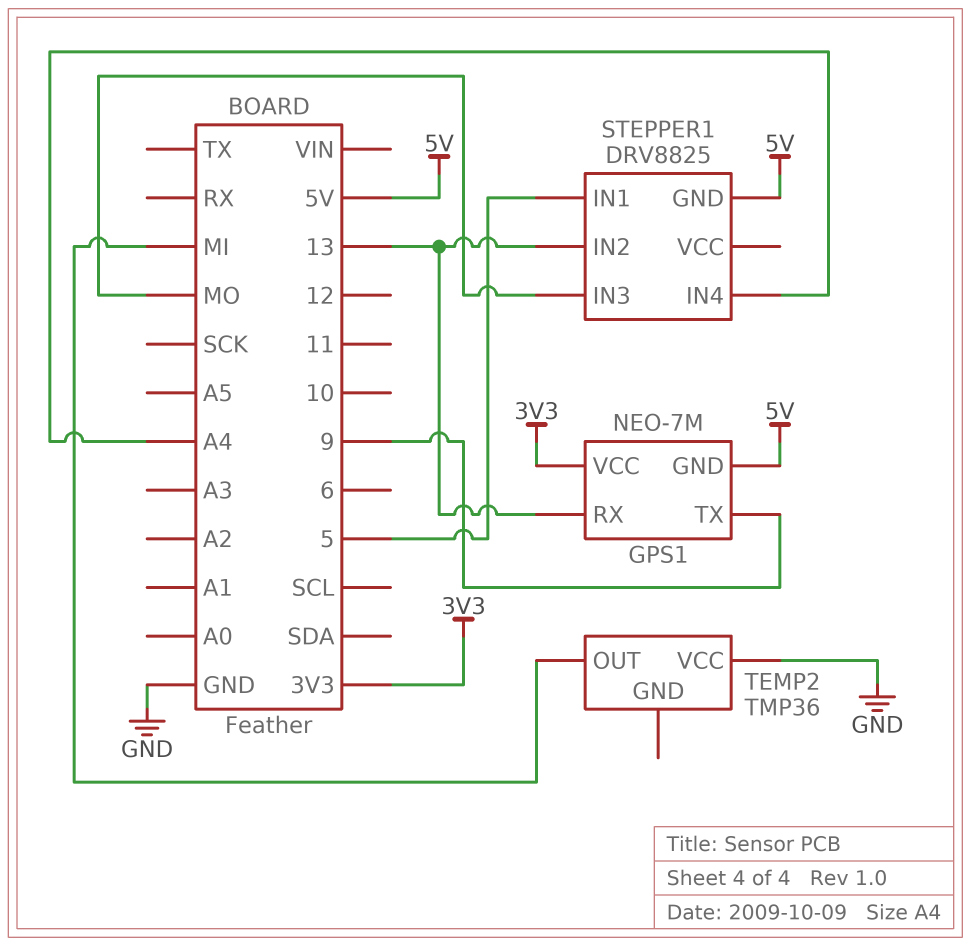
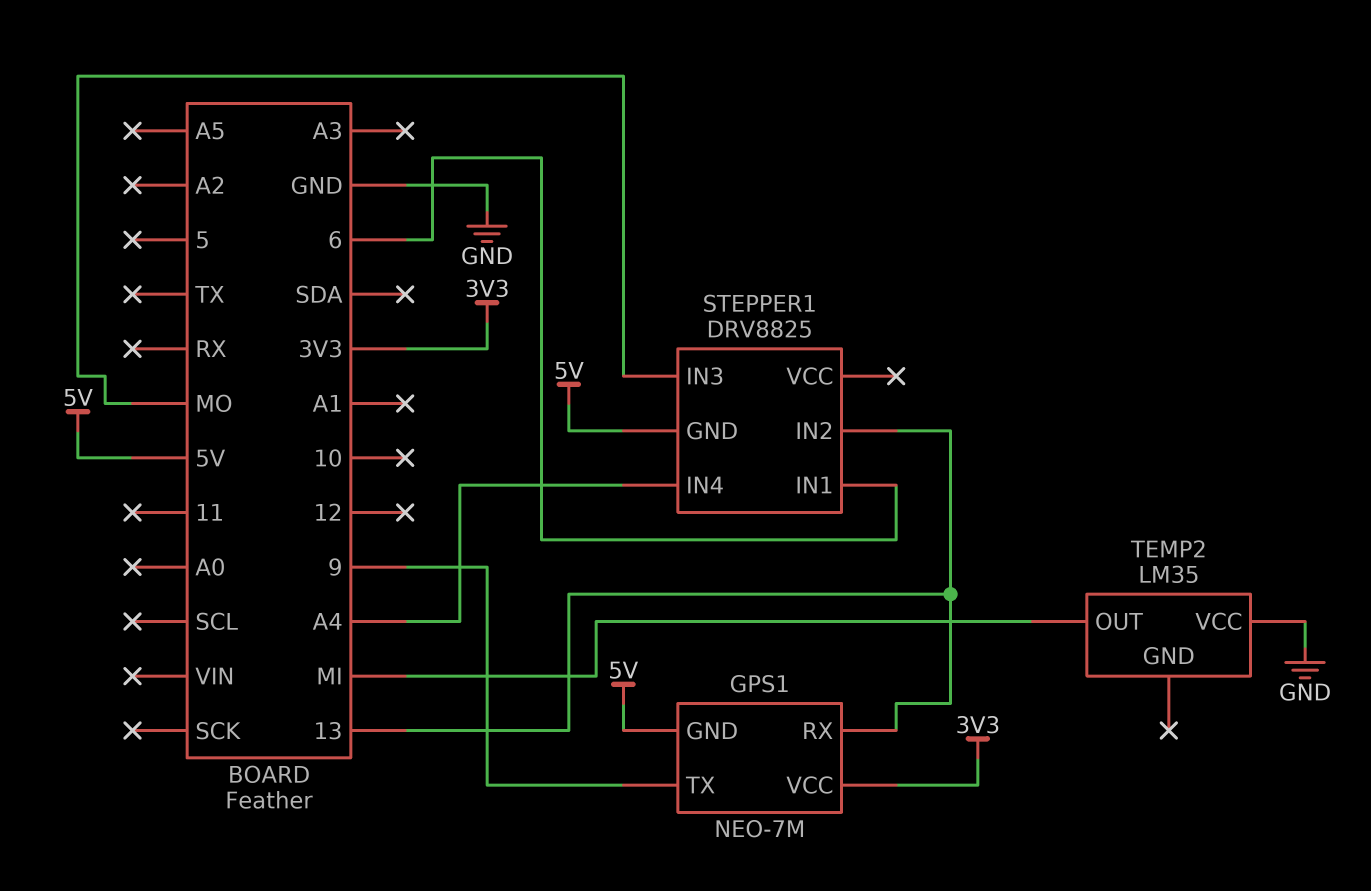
STEPPER1 pin IN1: 5 -> 6
TEMP2: TMP36 -> LM35

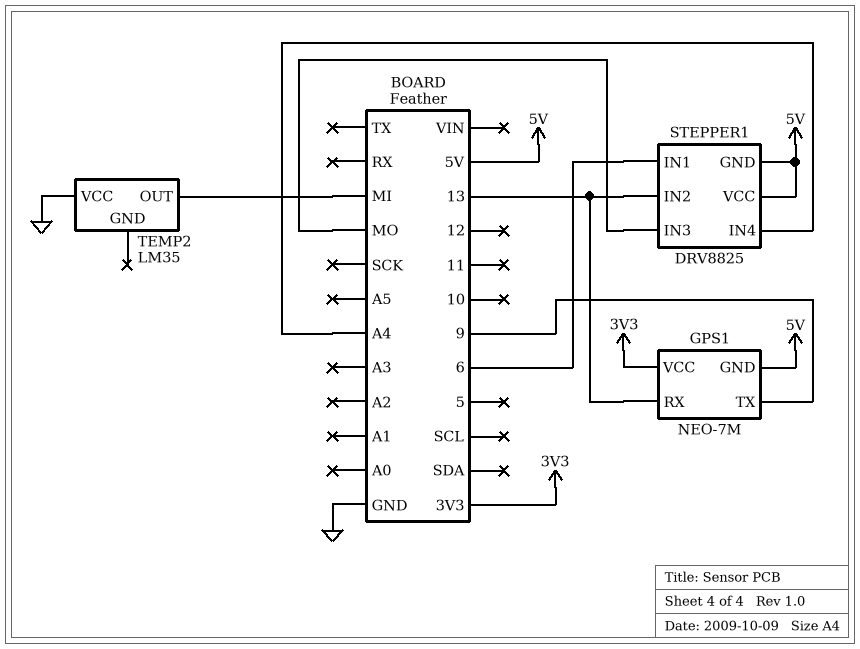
STEPPER1 pin VCC: none -> 5V

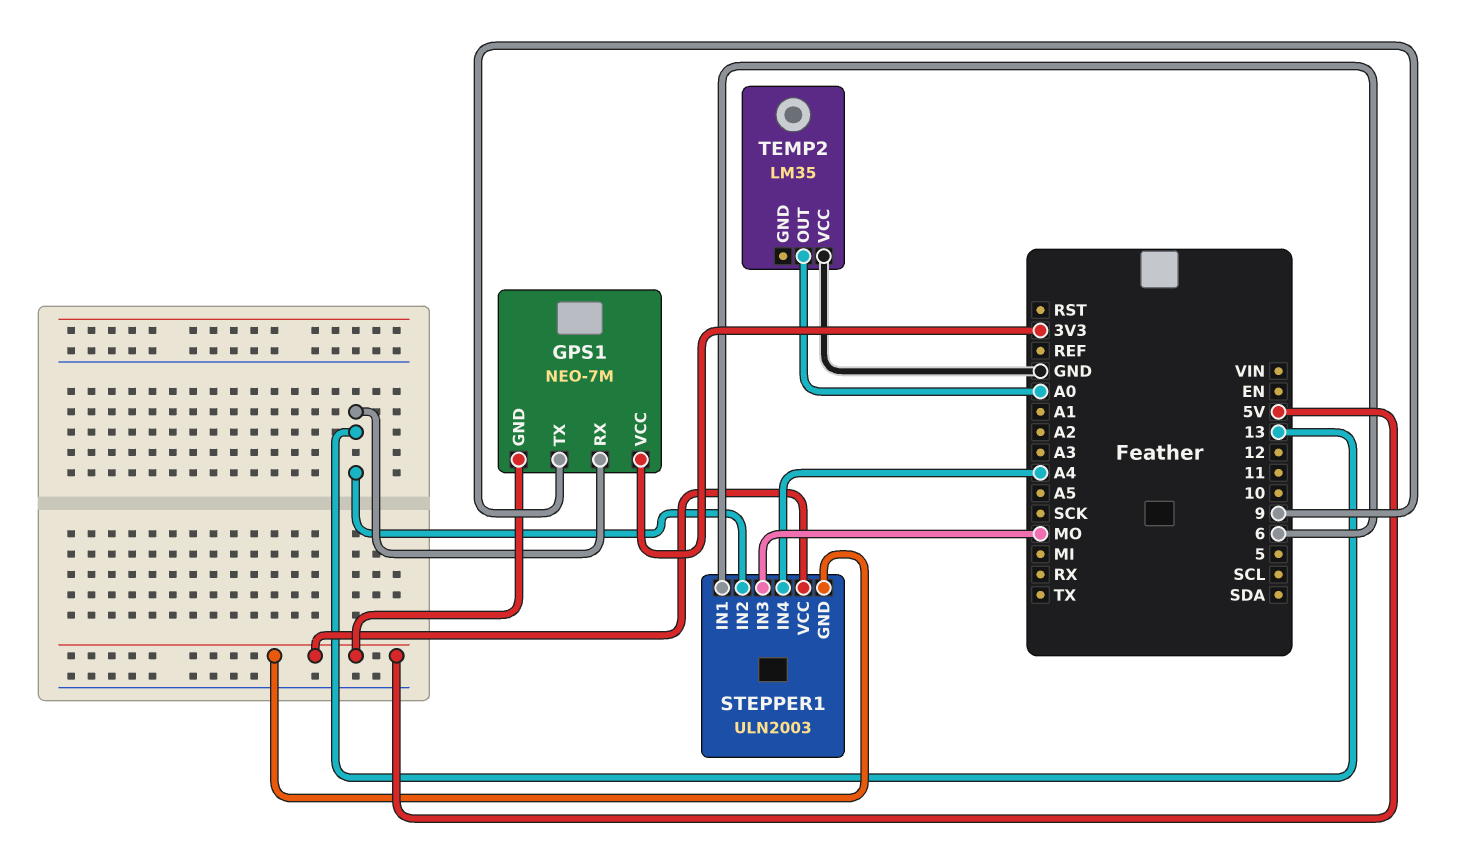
STEPPER1: DRV8825 -> ULN2003
TEMP2 pin OUT: MI -> A0

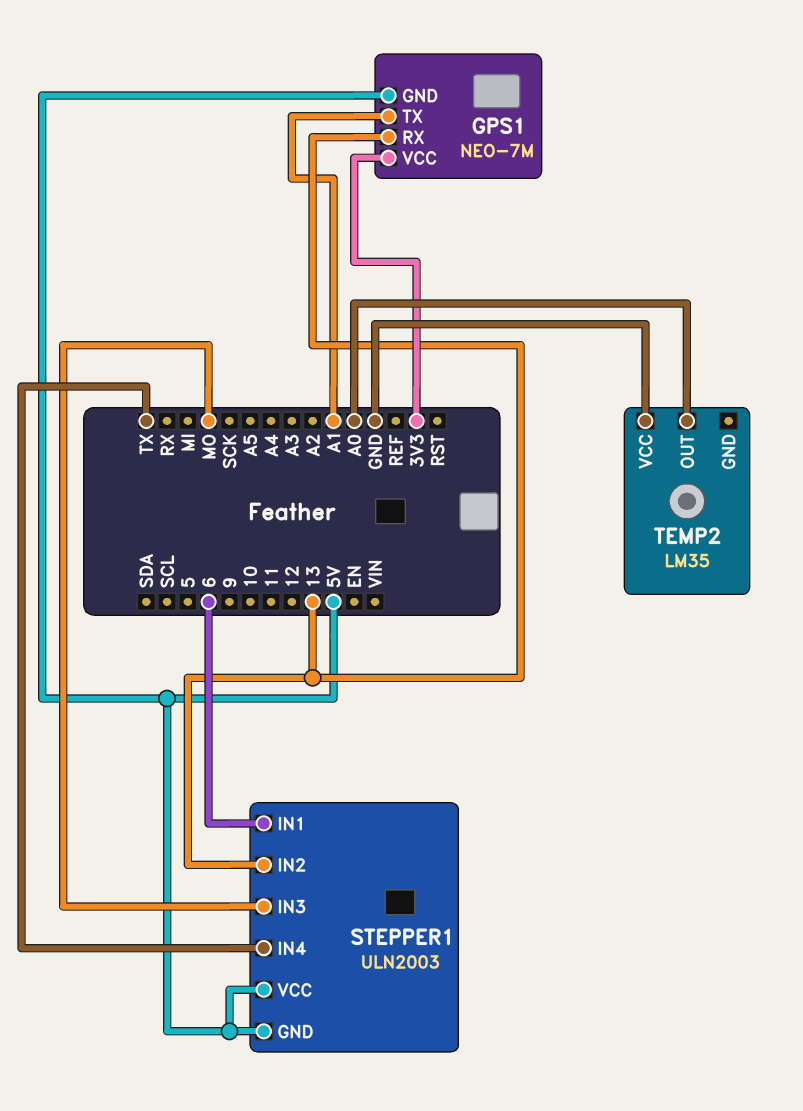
GPS1 pin TX: 9 -> A1
STEPPER1 pin IN4: A4 -> TX

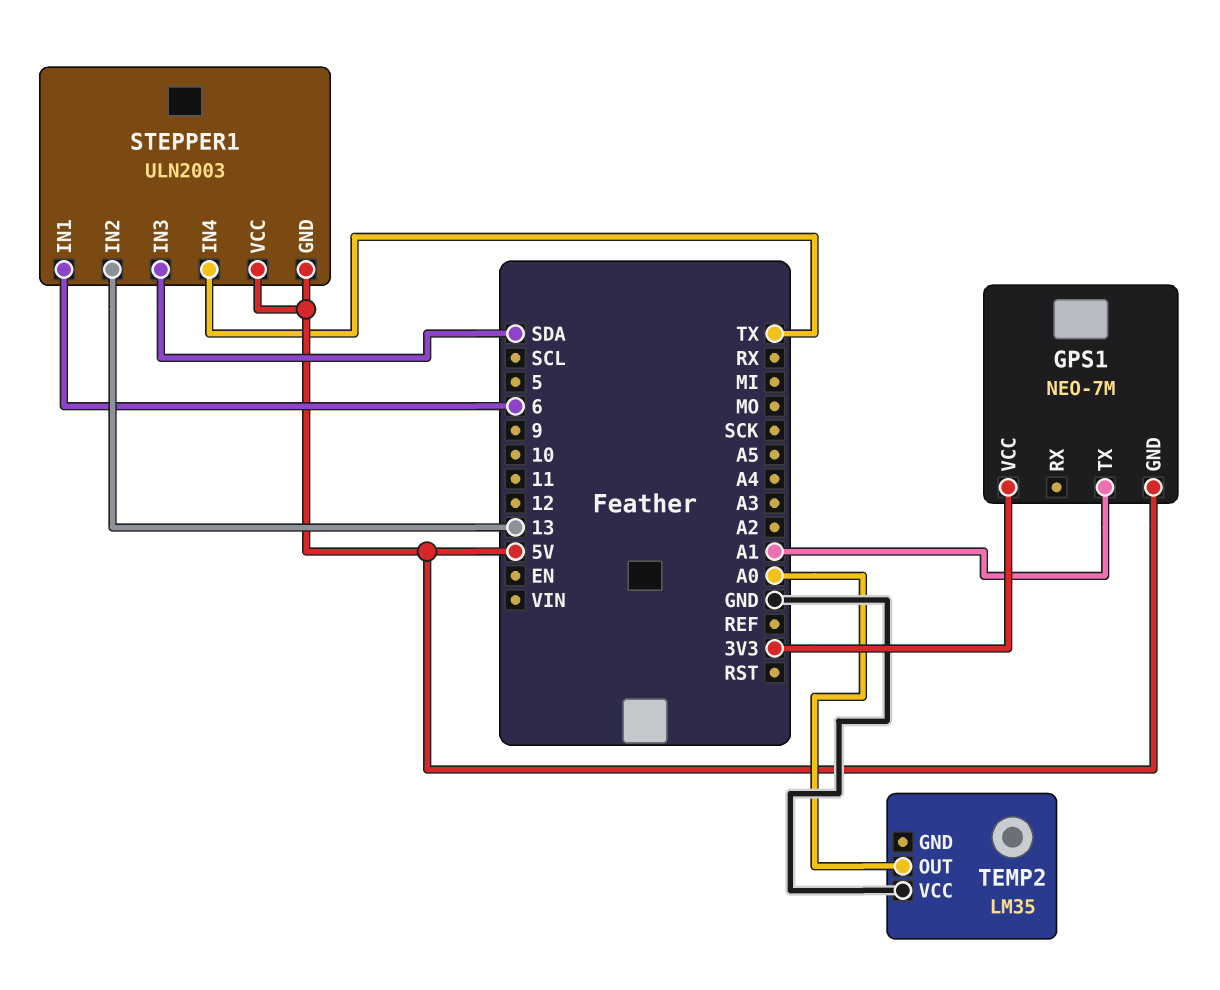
GPS1 pin RX: 13 -> none
STEPPER1 pin IN3: MO -> SDA

